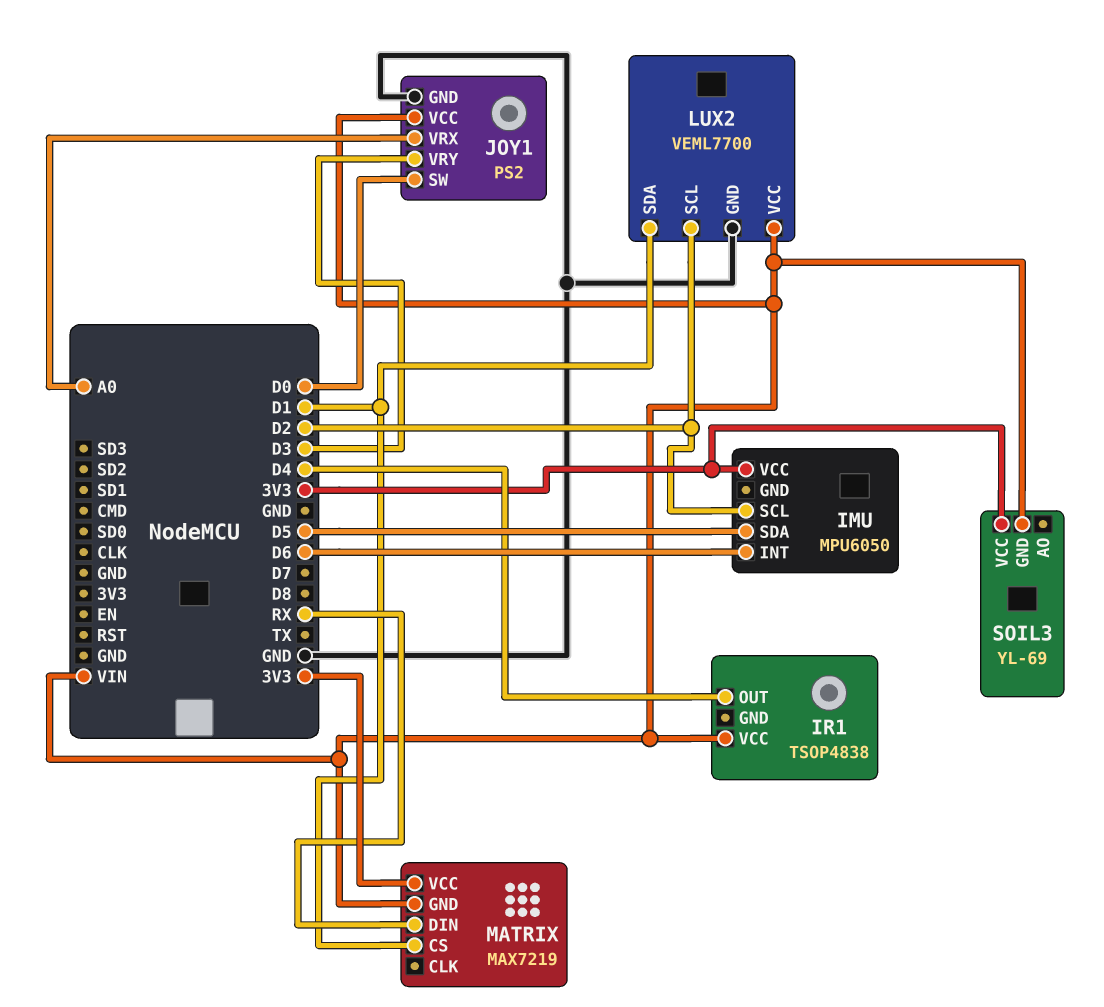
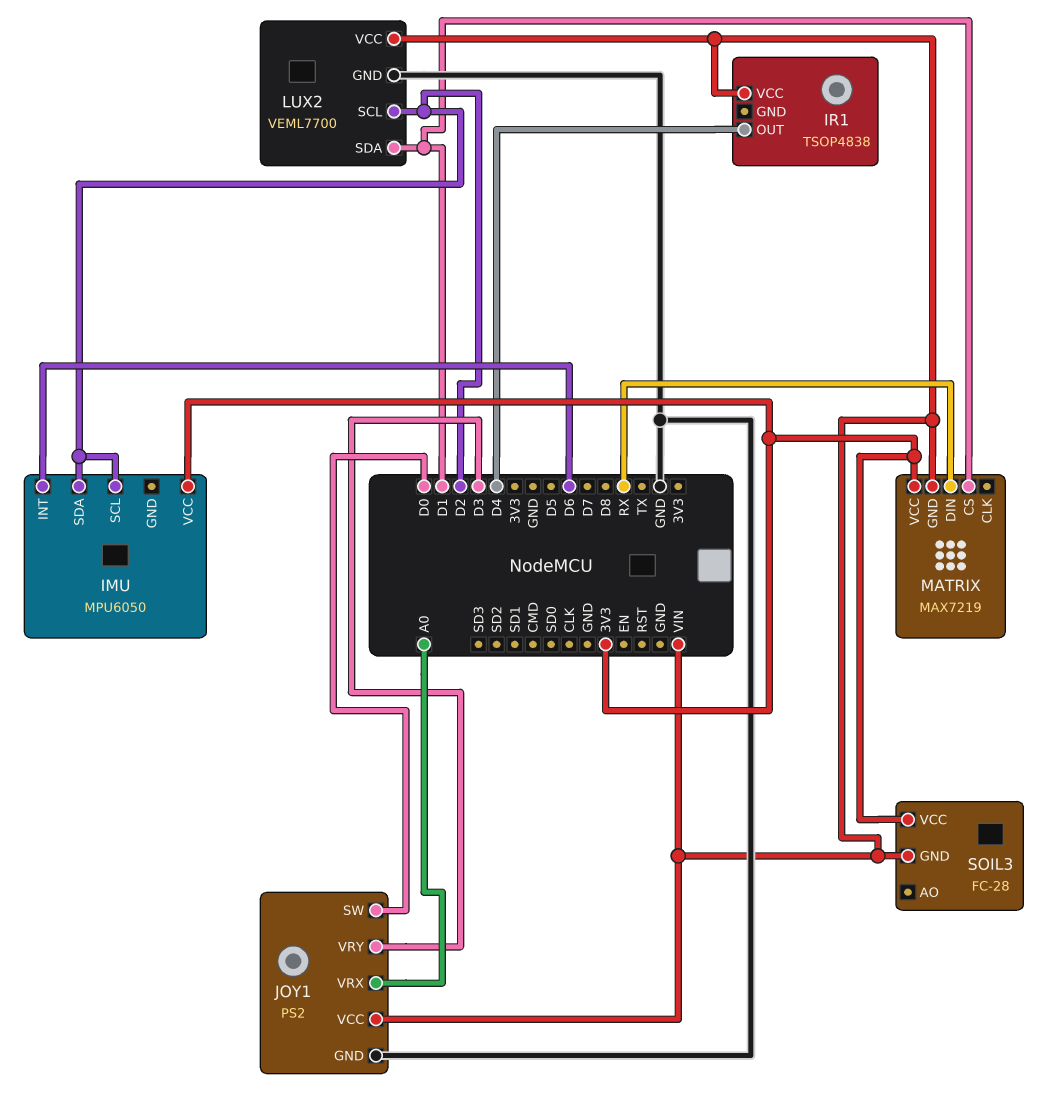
IMU pin SDA: D5 -> D2
SOIL3: YL-69 -> FC-28

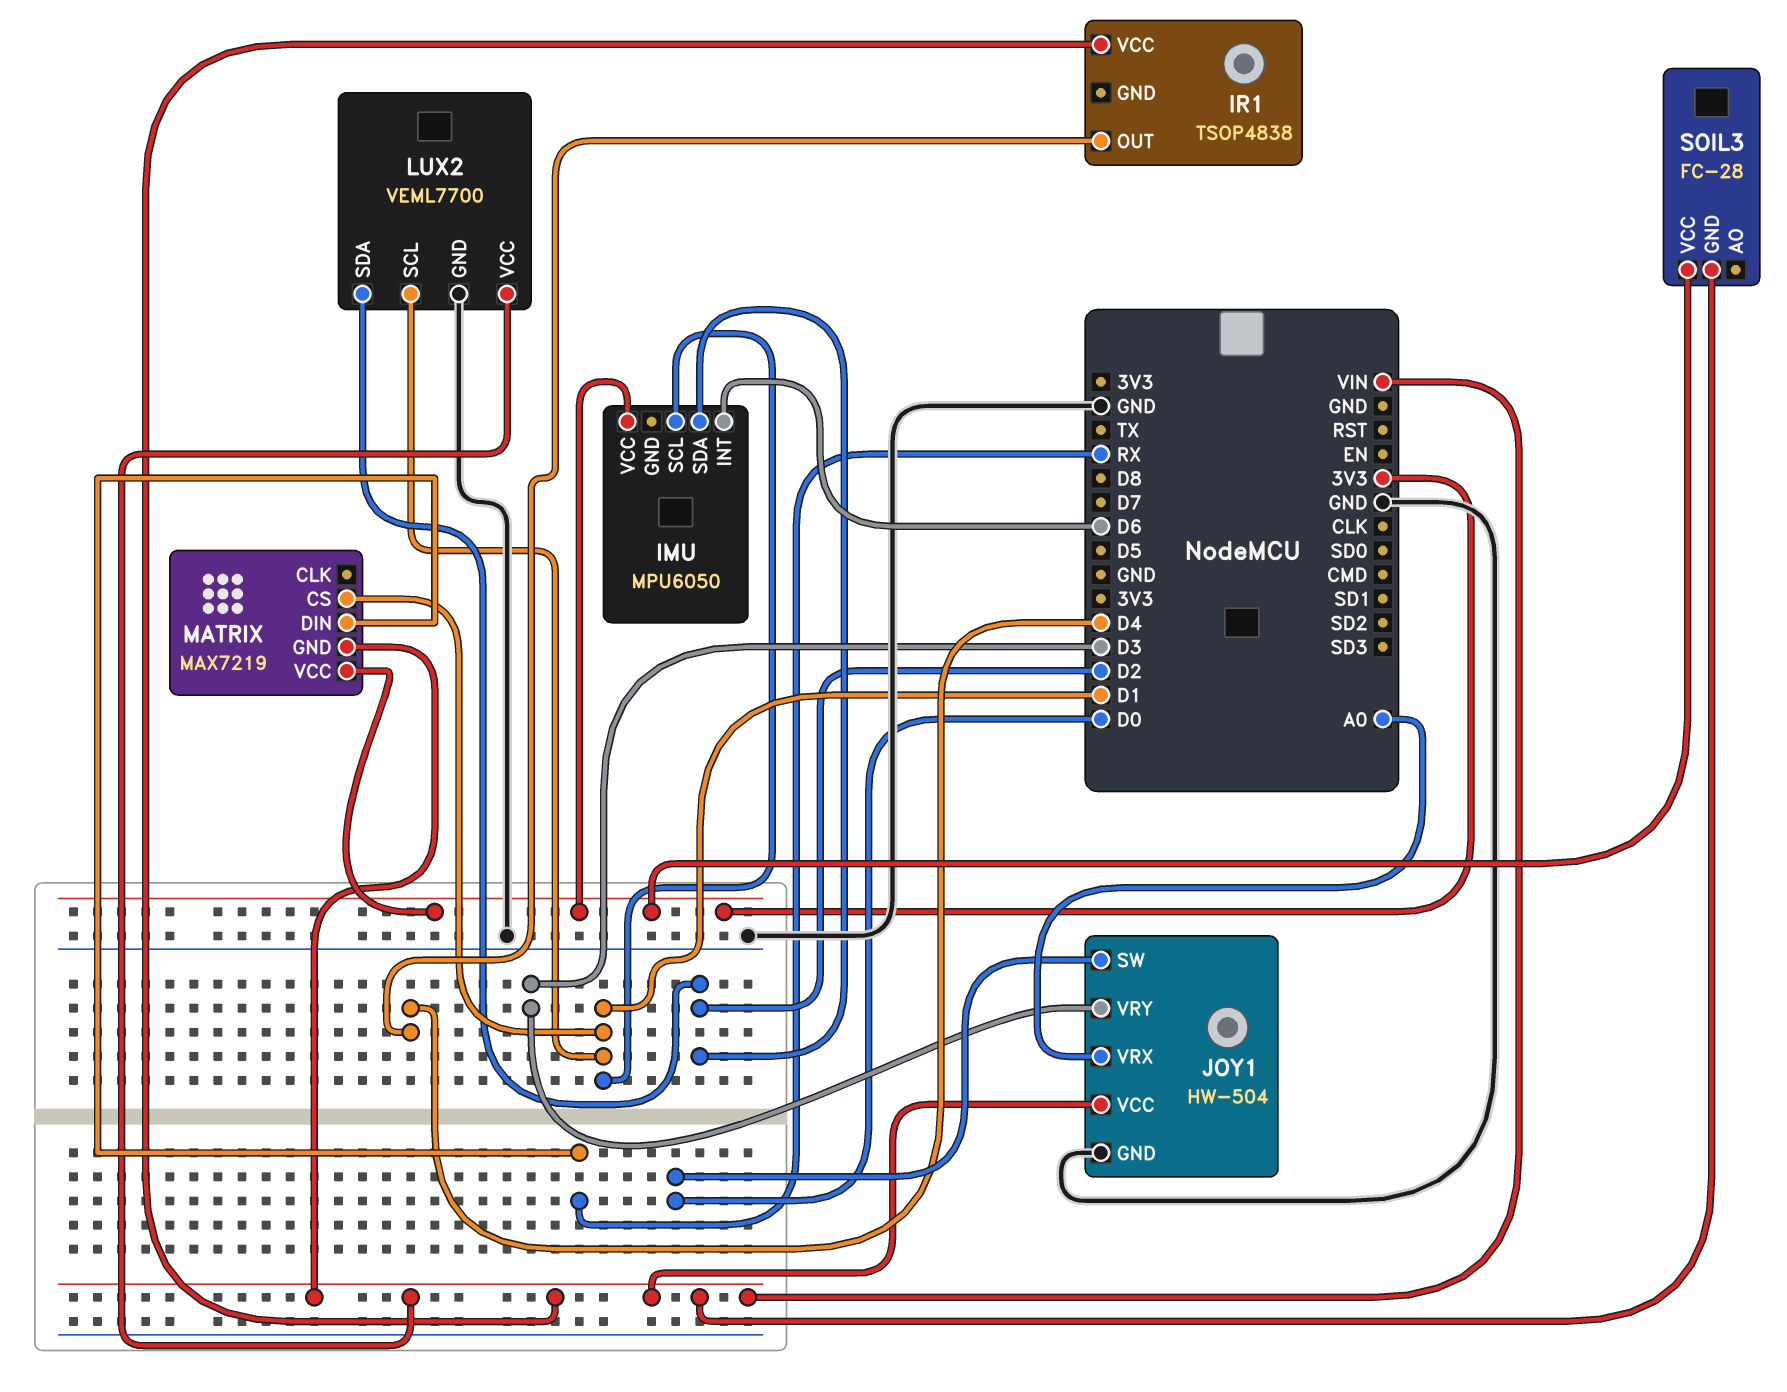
IMU pin SCL: D2 -> D1
JOY1: PS2 -> HW-504
LUX2 pin SCL: D2 -> D1
LUX2 pin SDA: D1 -> D2

